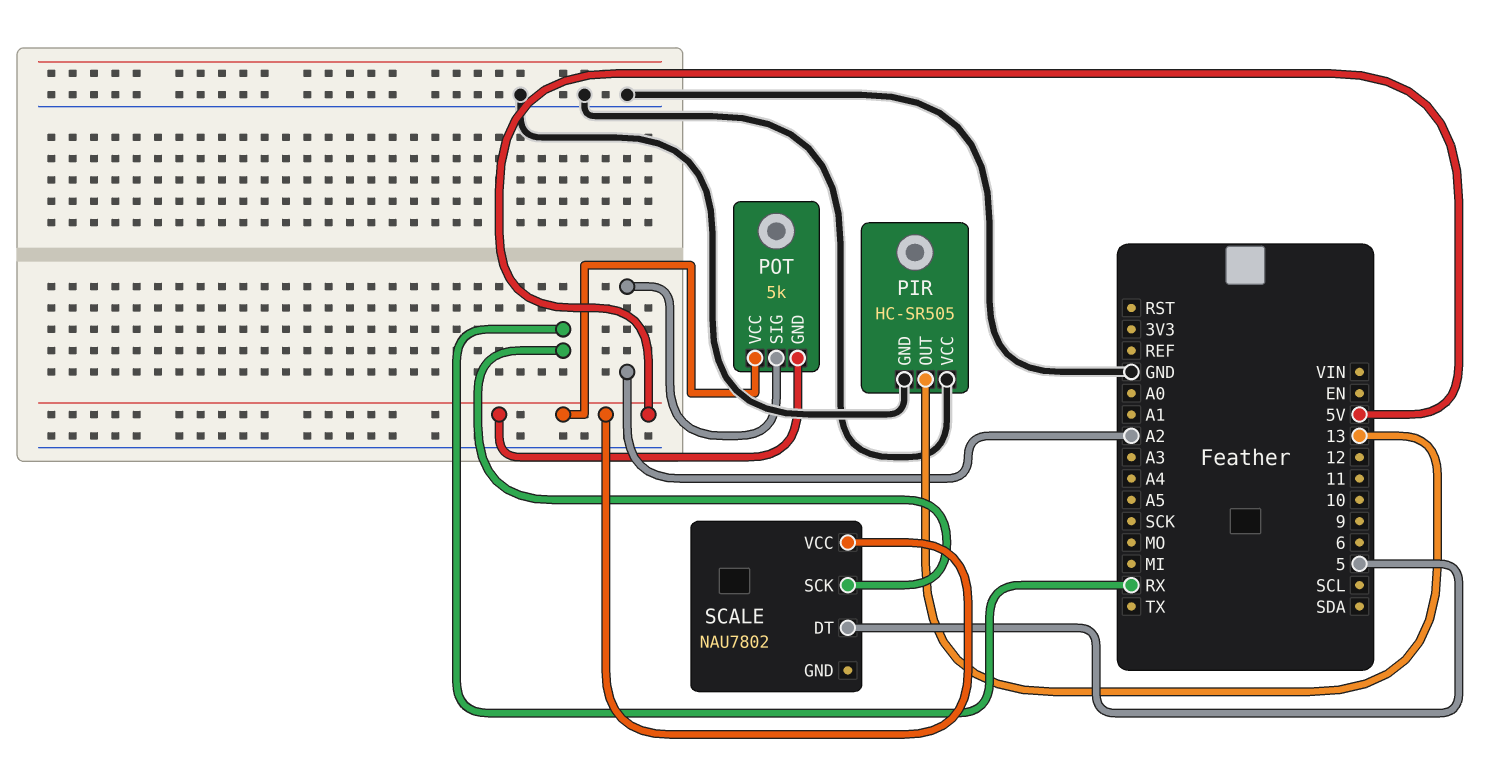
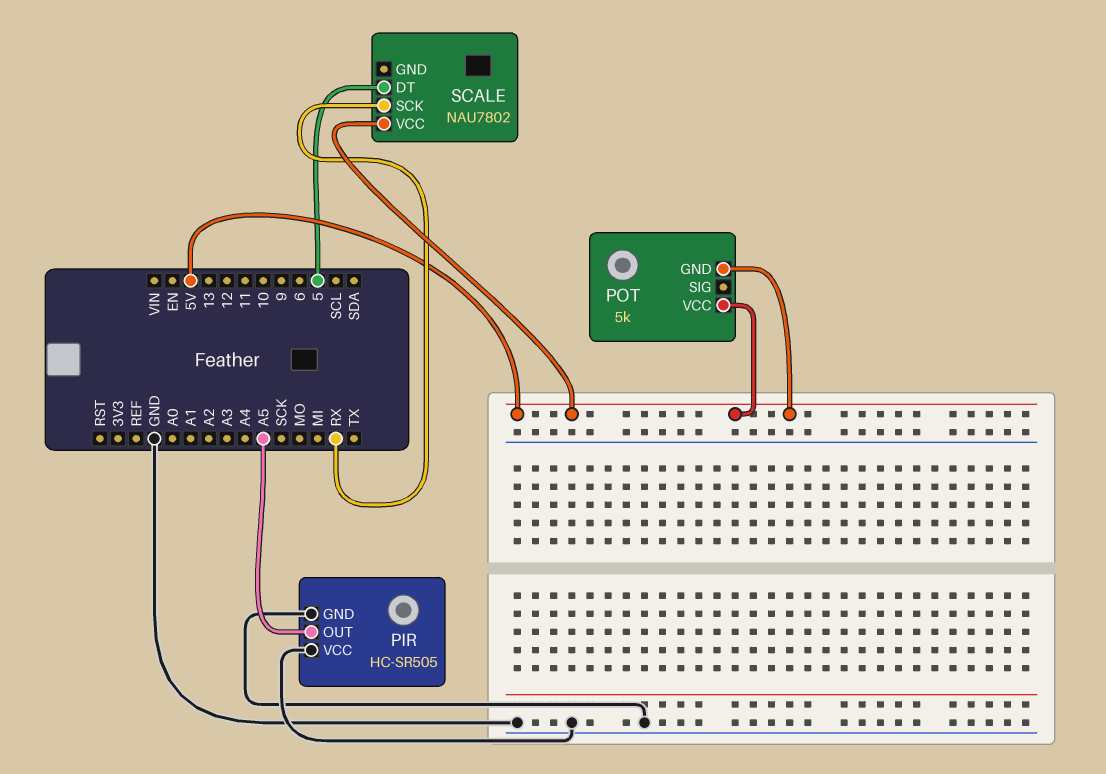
PIR pin OUT: 13 -> A5
POT pin SIG: A2 -> none

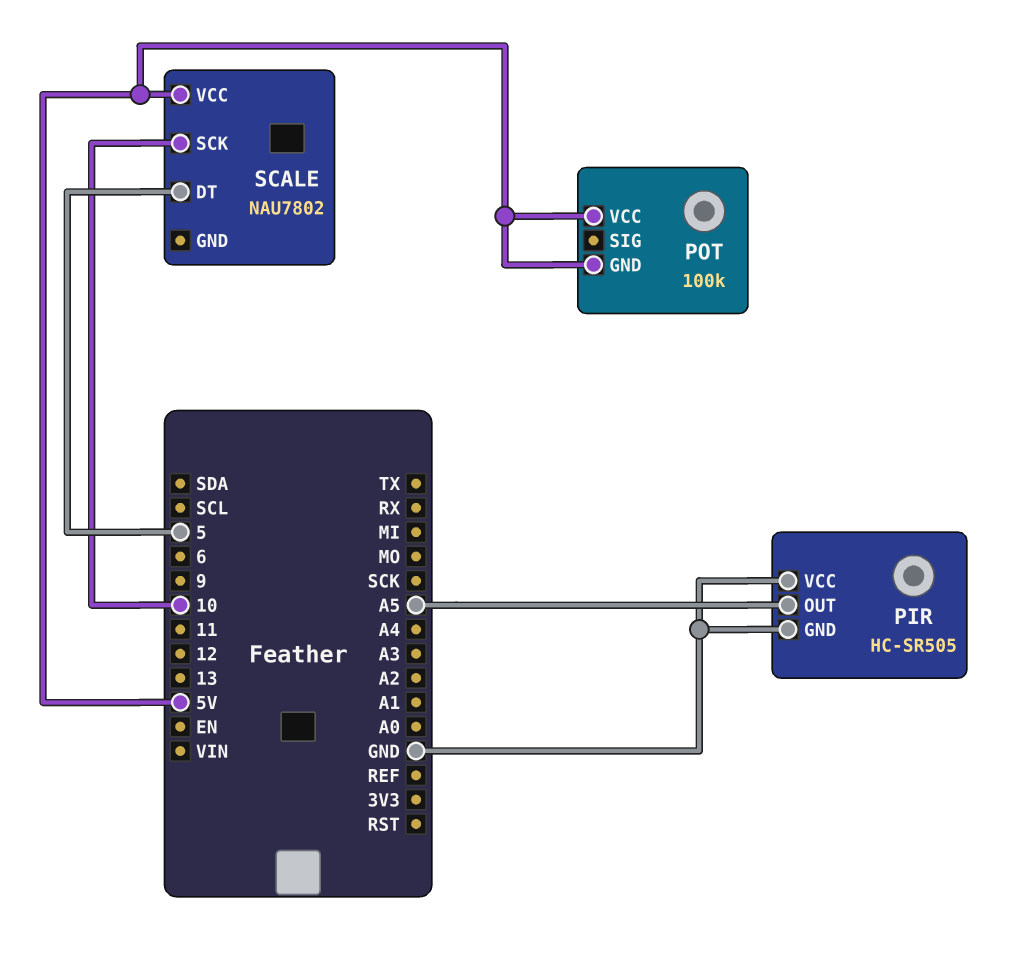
POT: 5k -> 100k
SCALE pin SCK: RX -> 10

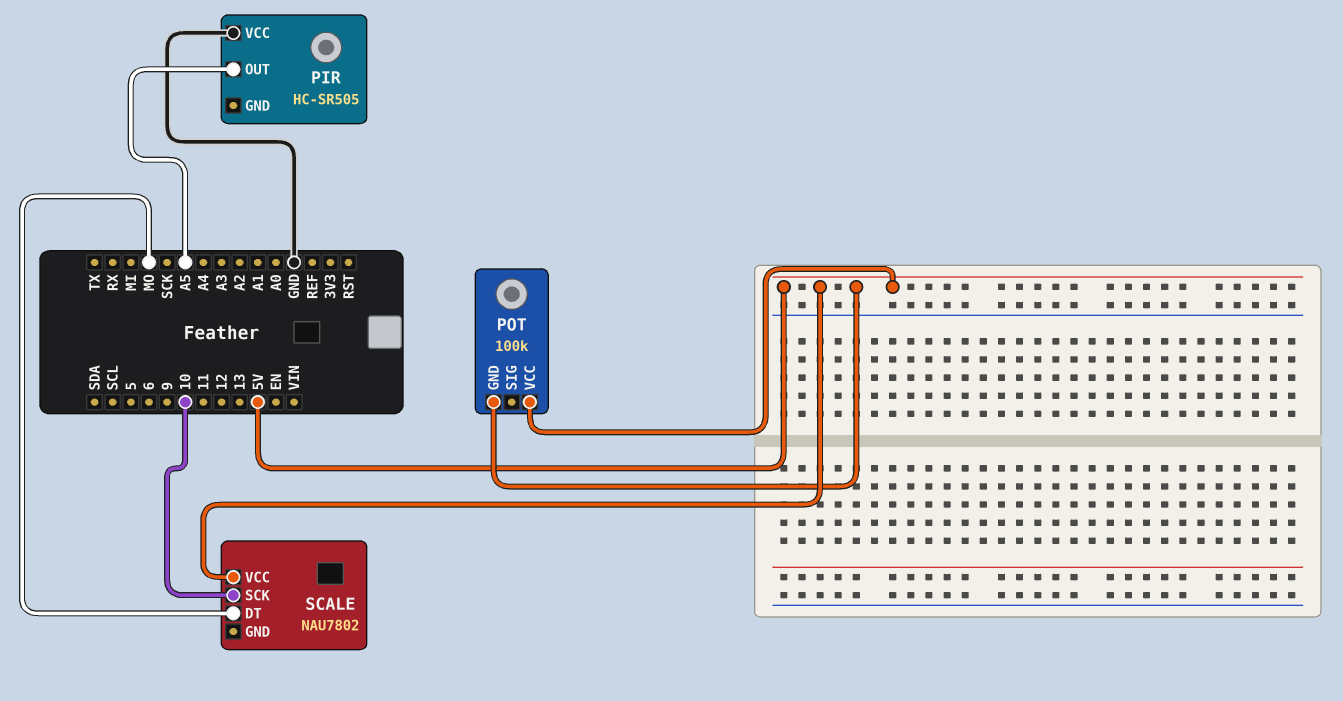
PIR pin GND: GND -> none
SCALE pin DT: 5 -> MO

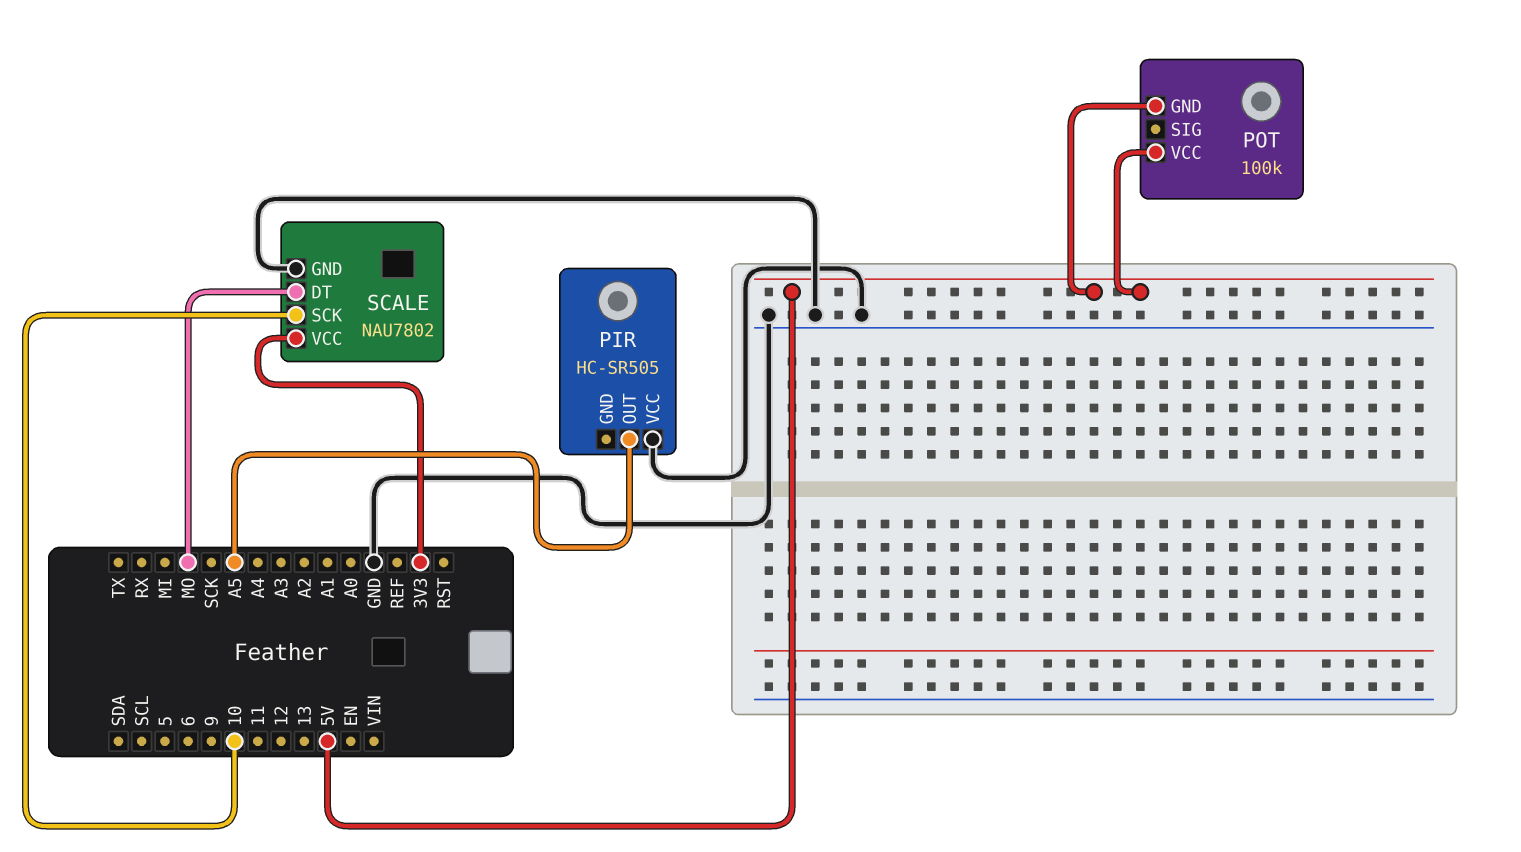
SCALE pin GND: none -> GND
SCALE pin VCC: 5V -> 3V3

